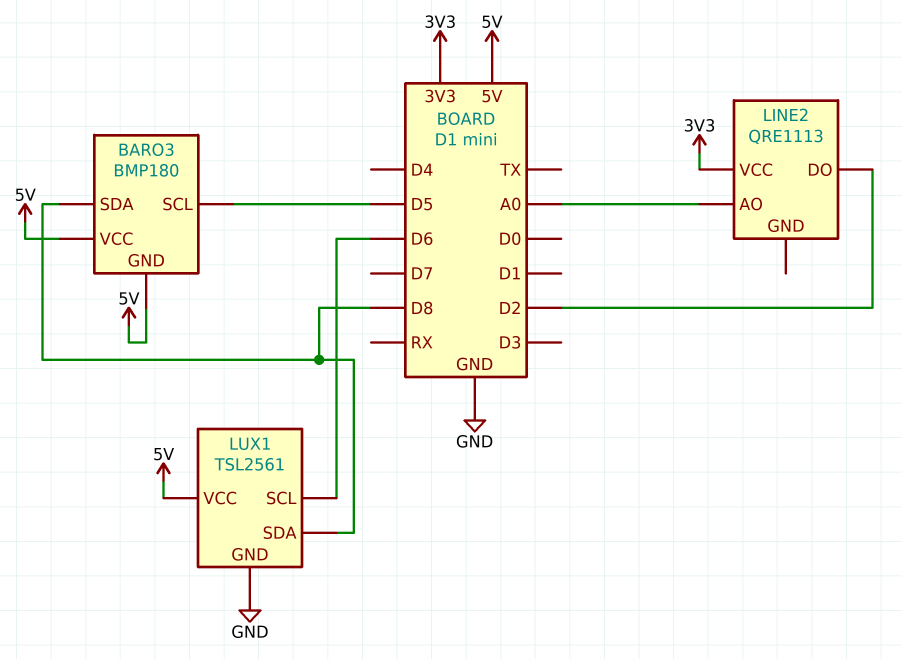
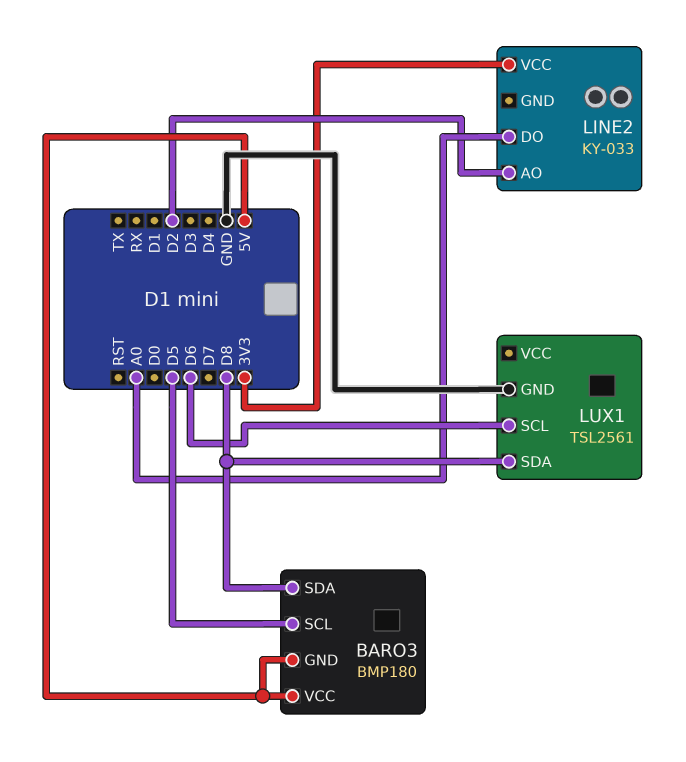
LINE2: QRE1113 -> KY-033
LINE2 pin AO: A0 -> D2
LINE2 pin DO: D2 -> A0
LUX1 pin VCC: 5V -> none

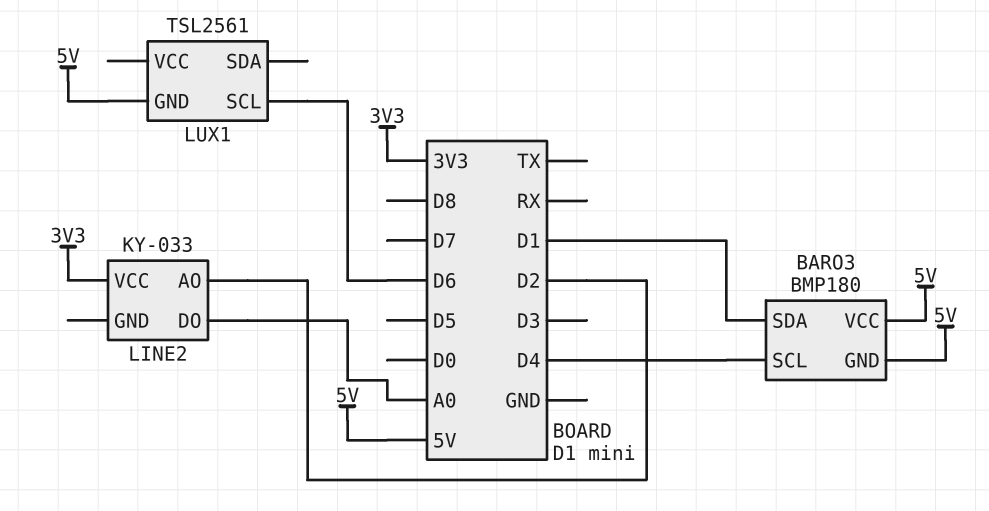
BARO3 pin SCL: D5 -> D4
BARO3 pin SDA: D8 -> D1
LUX1 pin GND: GND -> 5V
LUX1 pin SDA: D8 -> none

